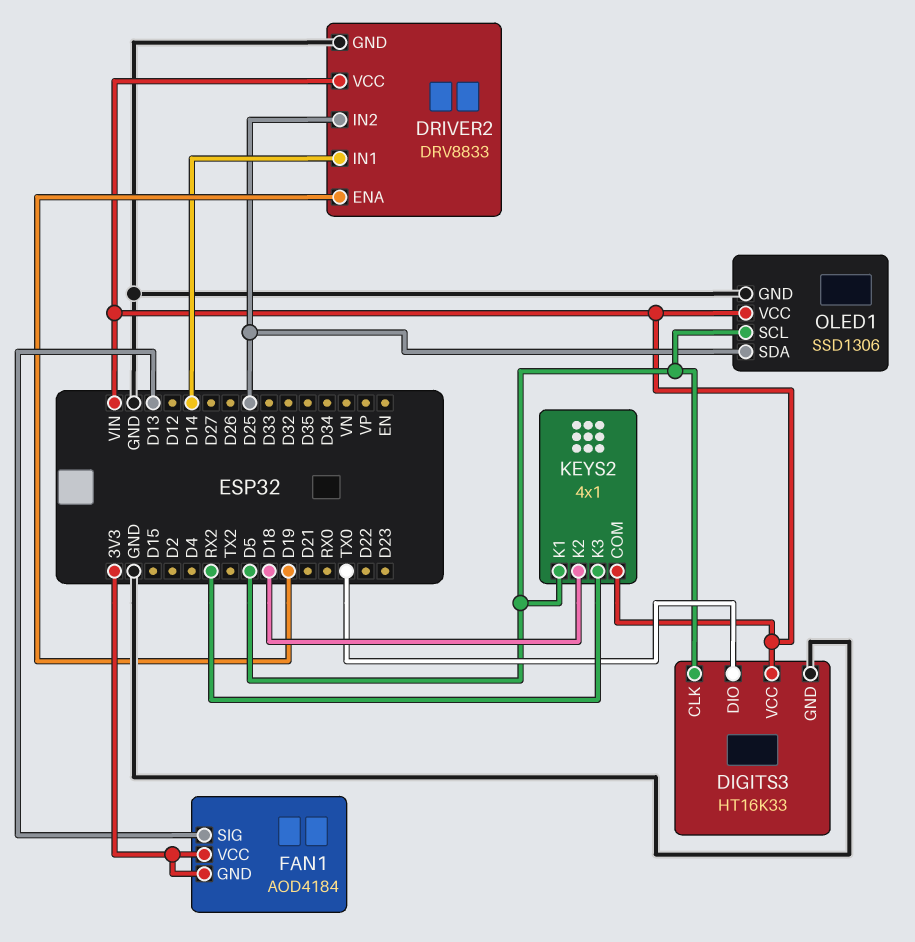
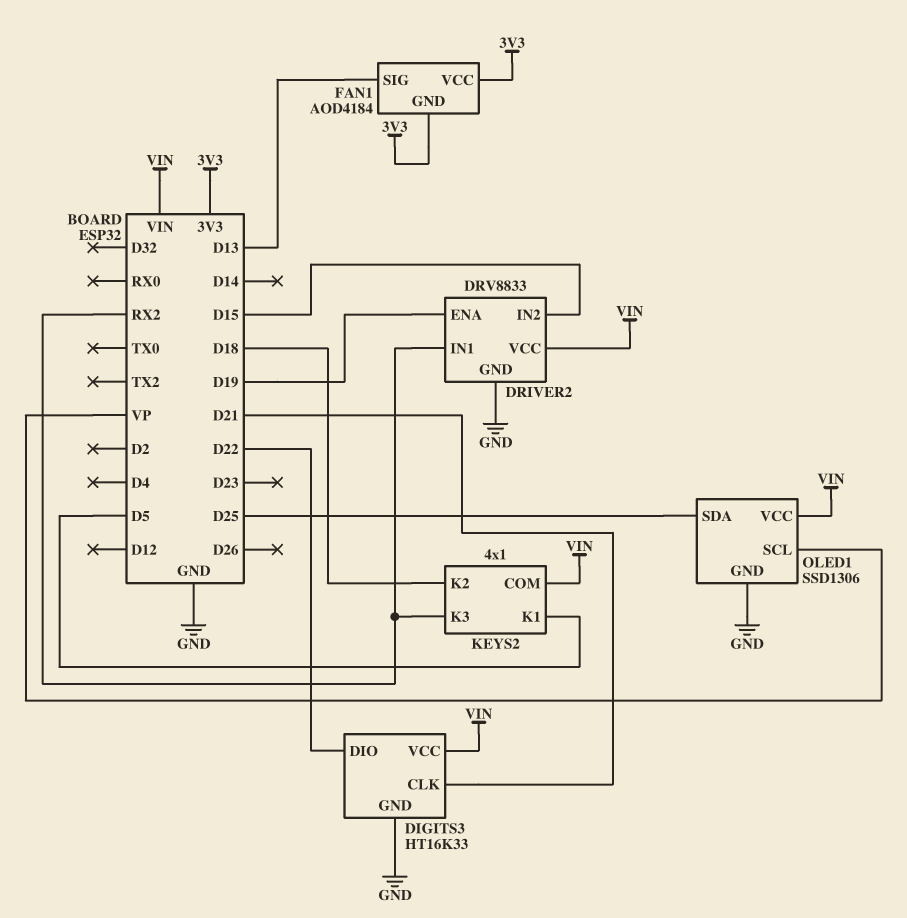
DIGITS3 pin CLK: D5 -> D21
DIGITS3 pin DIO: TX0 -> D22
DRIVER2 pin IN1: D14 -> RX2
DRIVER2 pin IN2: D25 -> D15
OLED1 pin SCL: D5 -> VP

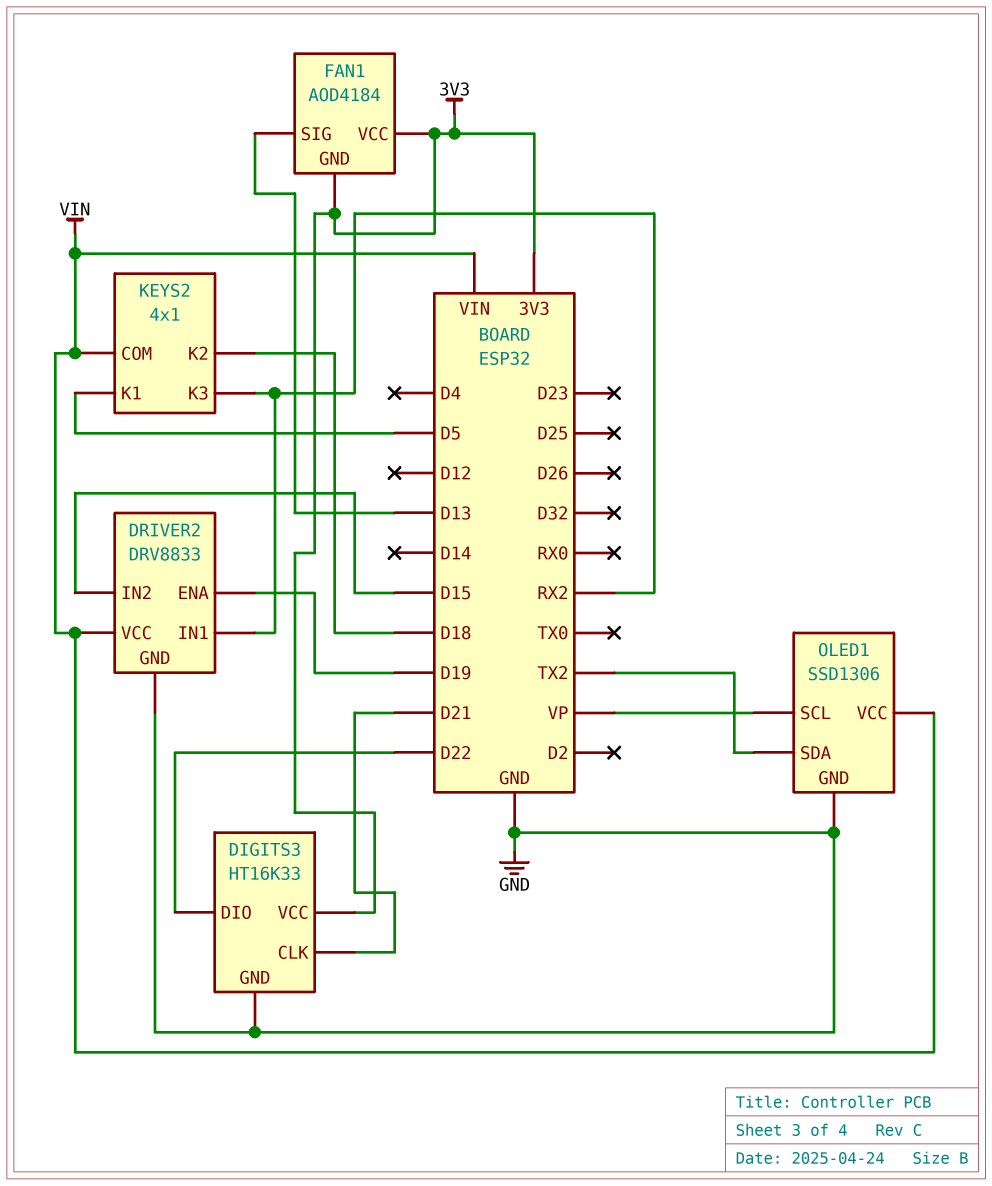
DIGITS3 pin VCC: VIN -> 3V3
OLED1 pin SDA: D25 -> TX2

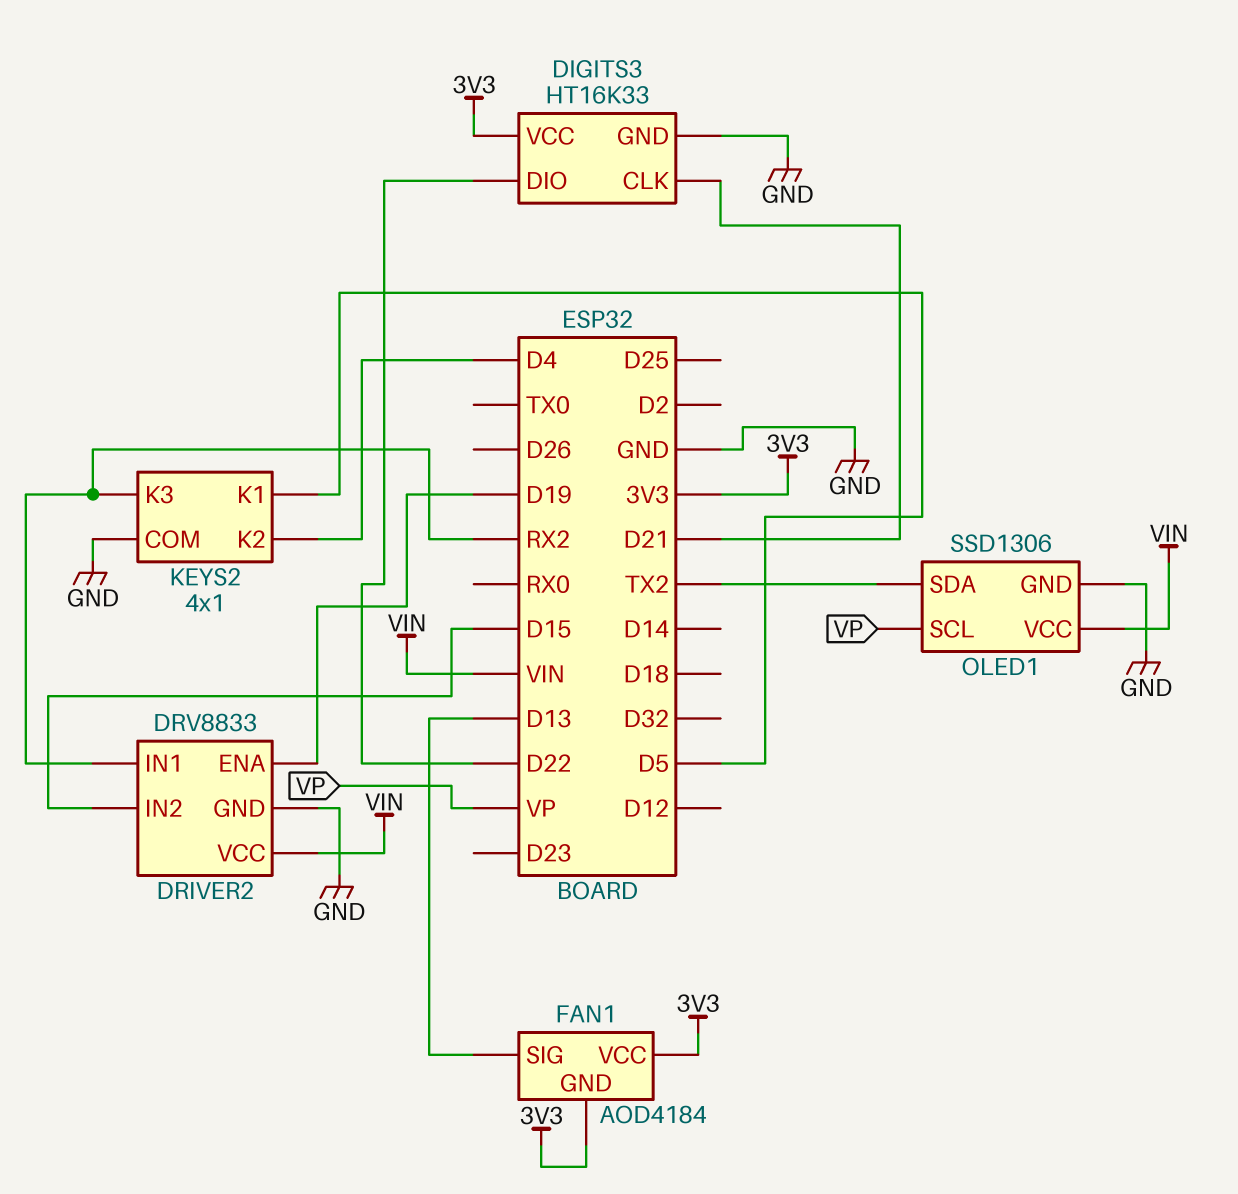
KEYS2 pin COM: VIN -> GND
KEYS2 pin K2: D18 -> D4

